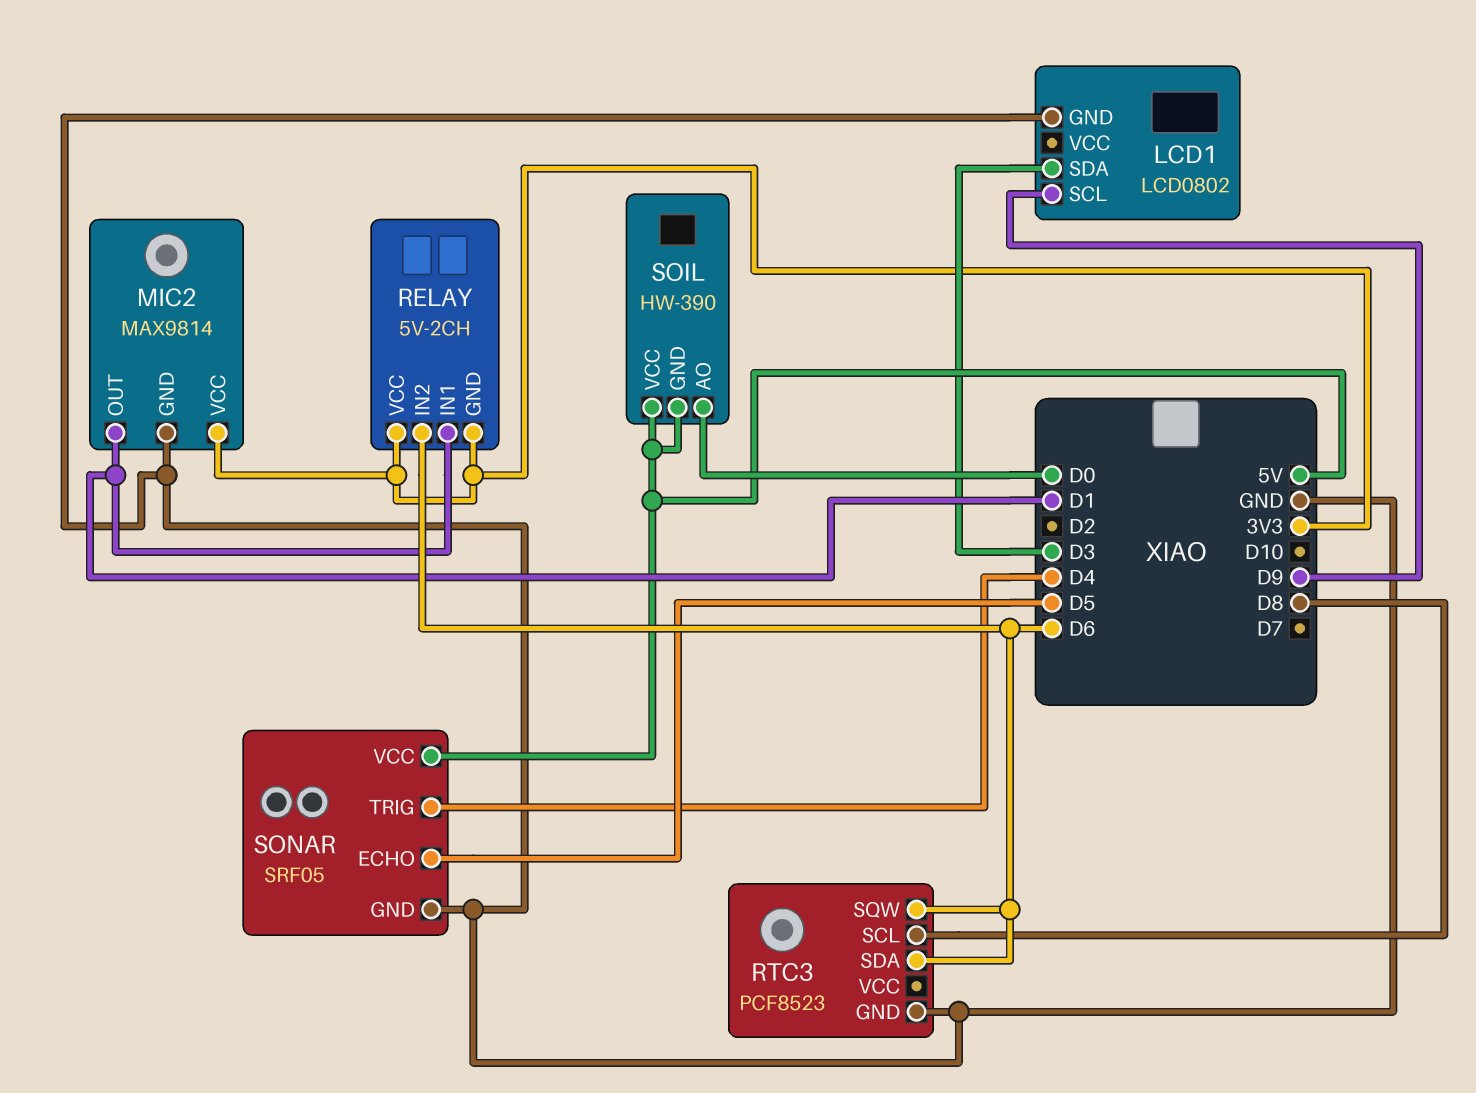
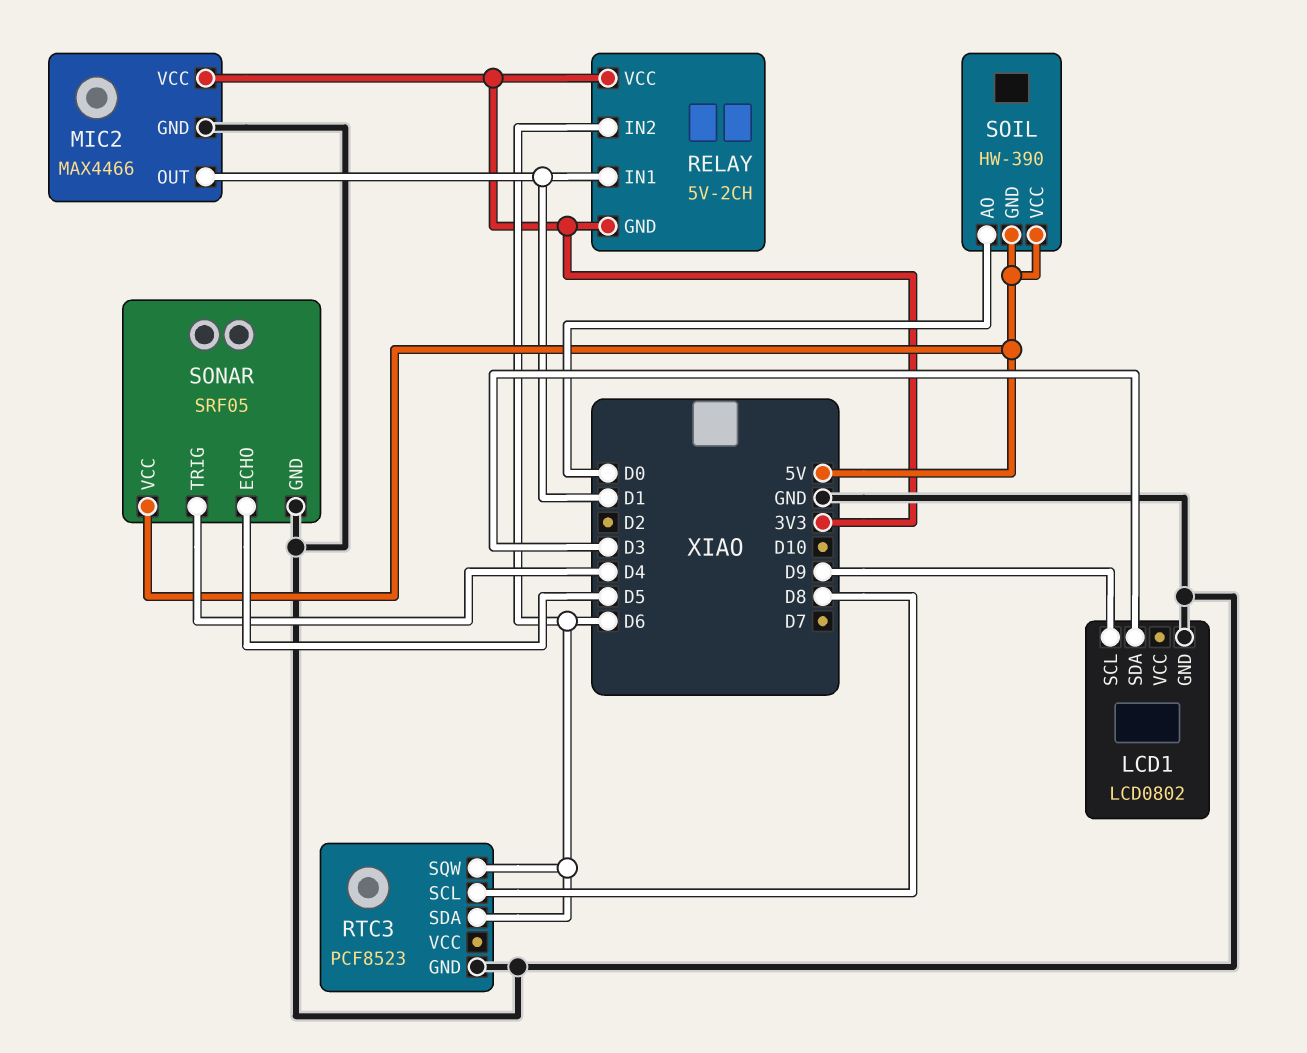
MIC2: MAX9814 -> MAX4466

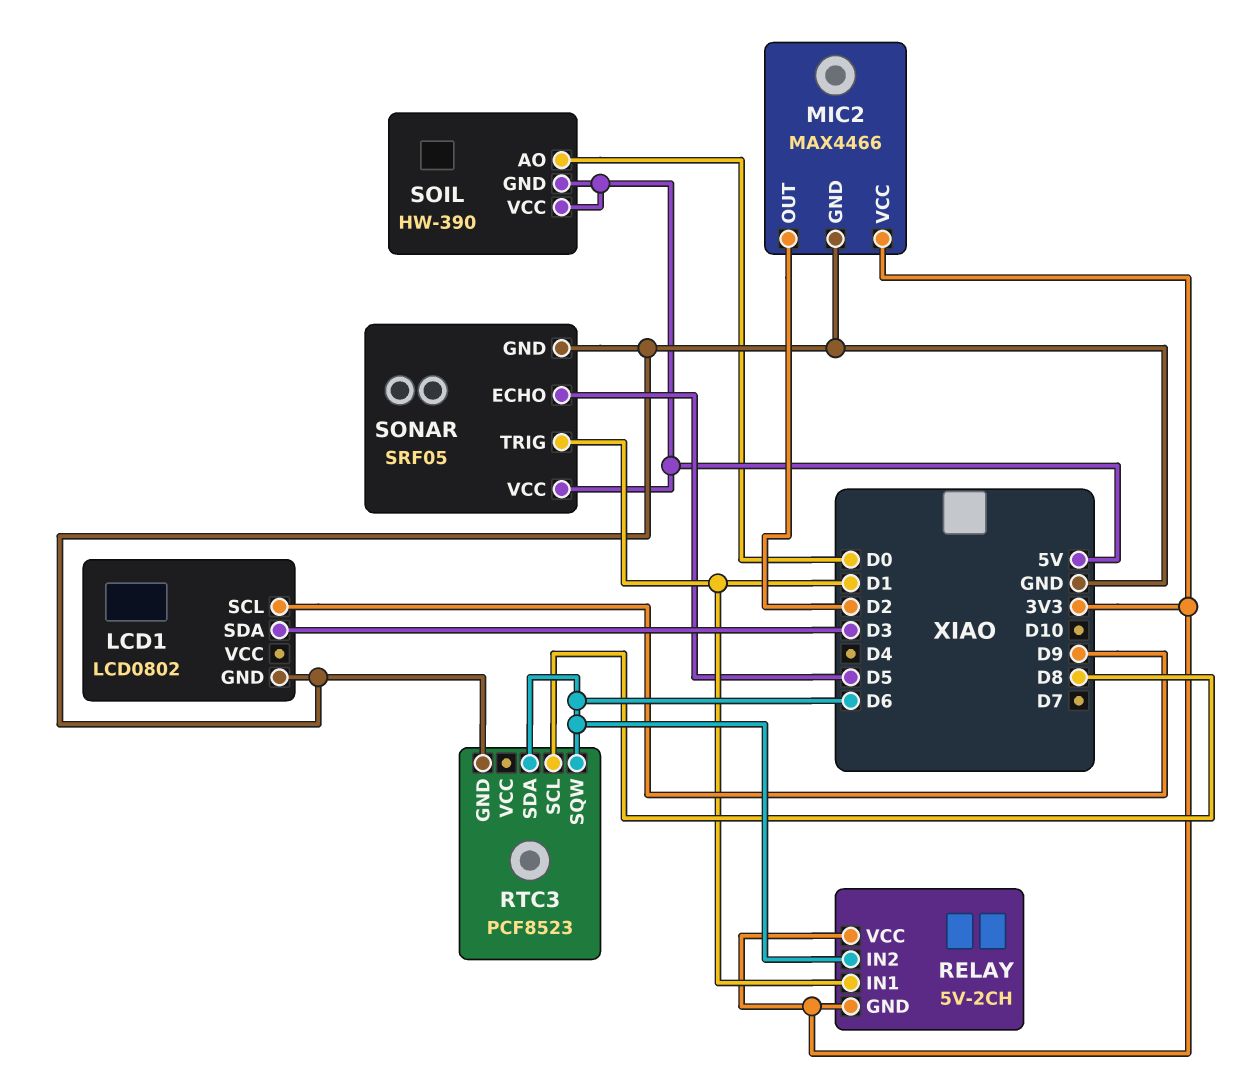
MIC2 pin OUT: D1 -> D2
SONAR pin TRIG: D4 -> D1

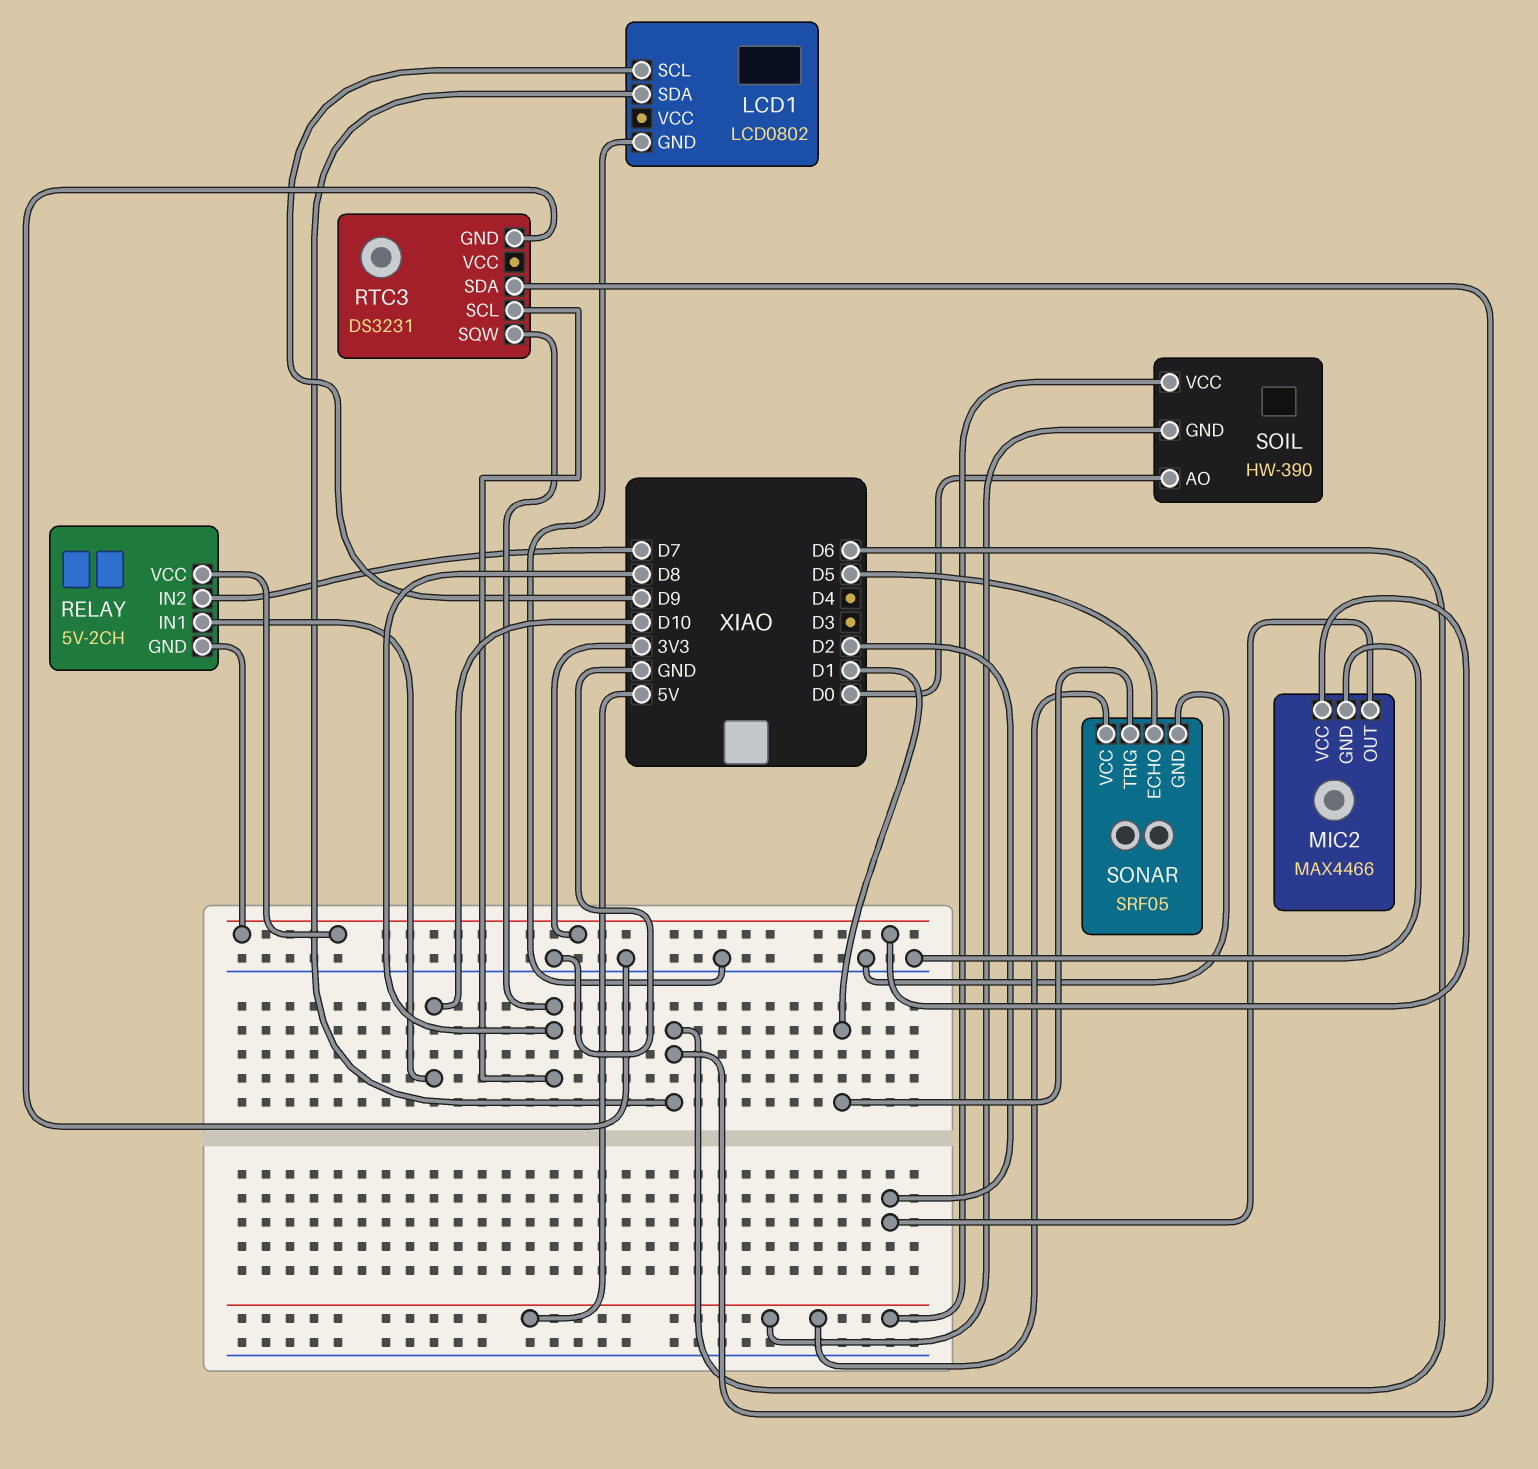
LCD1 pin SDA: D3 -> D6
RELAY pin IN1: D1 -> D10
RELAY pin IN2: D6 -> D7
RTC3: PCF8523 -> DS3231
RTC3 pin SQW: D6 -> D8

